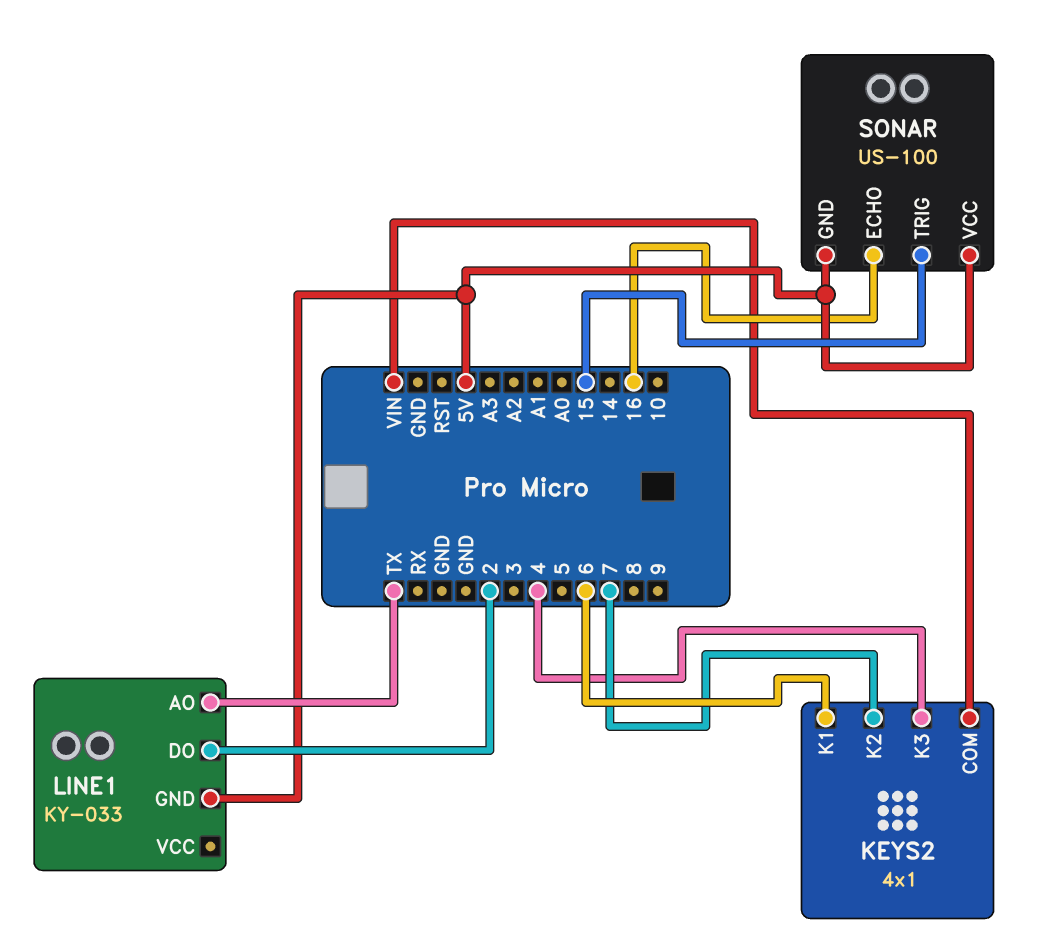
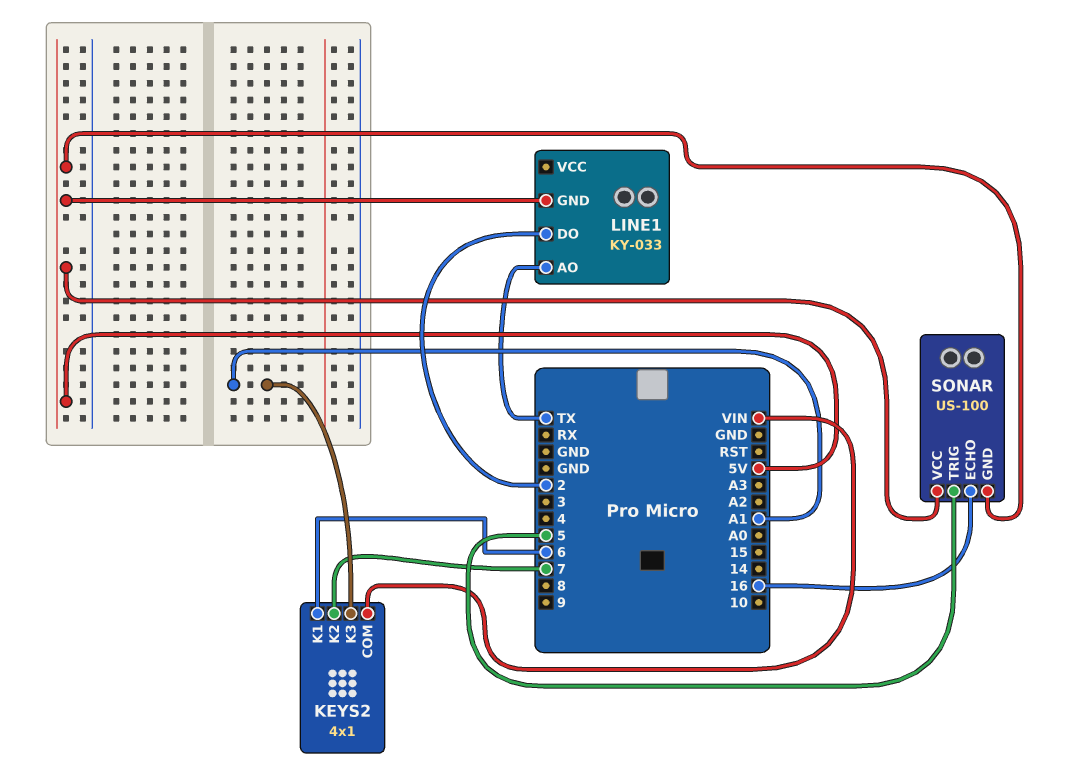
KEYS2 pin K3: 4 -> A1
SONAR pin TRIG: 15 -> 5

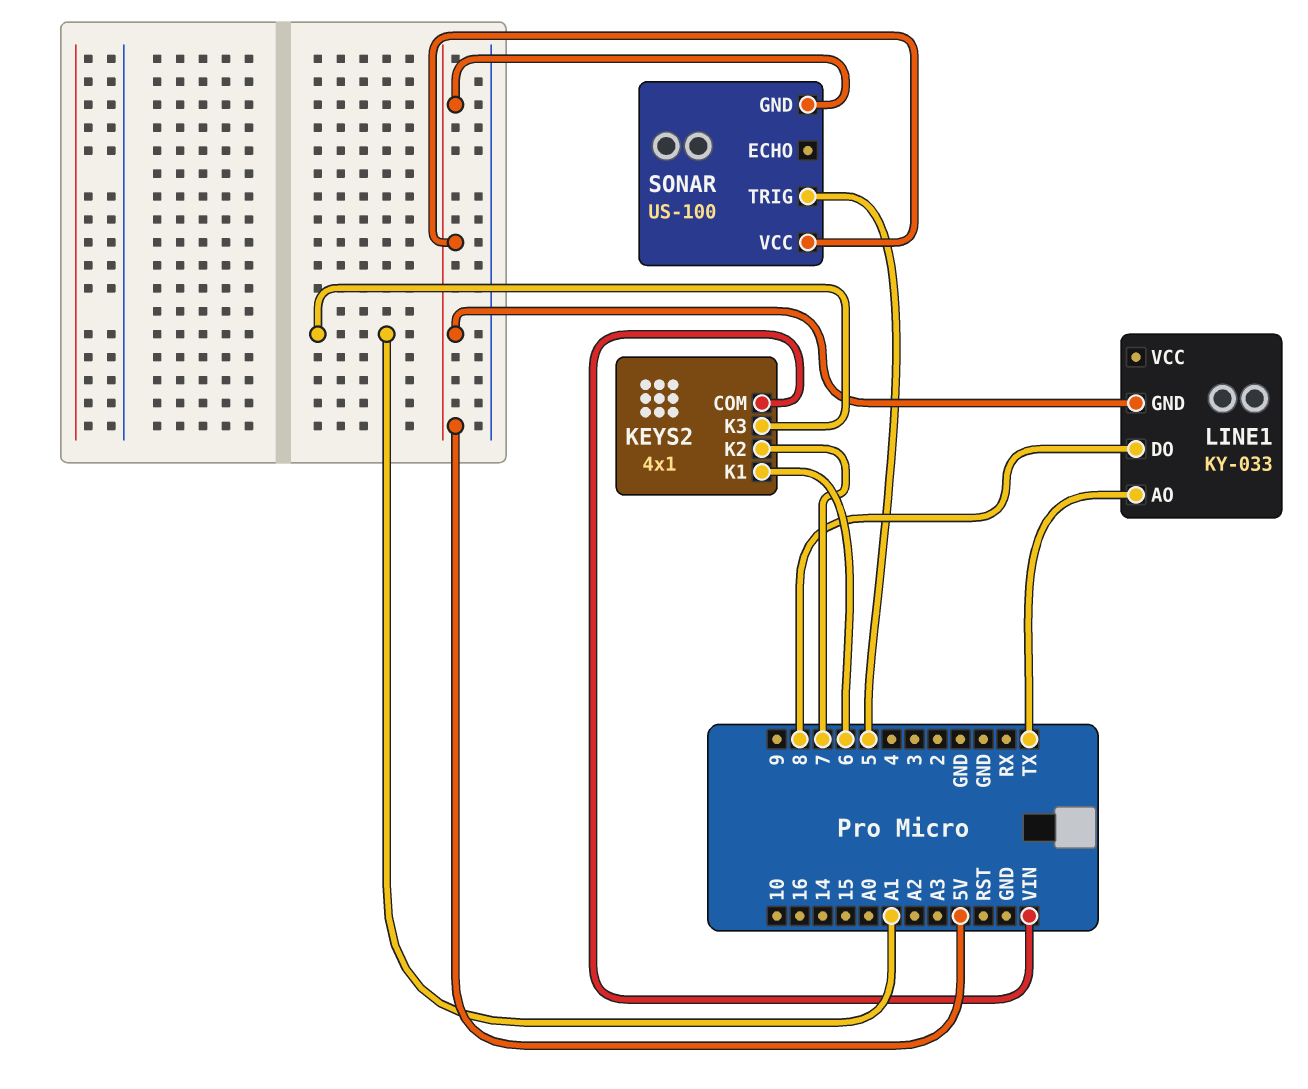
LINE1 pin DO: 2 -> 8
SONAR pin ECHO: 16 -> none

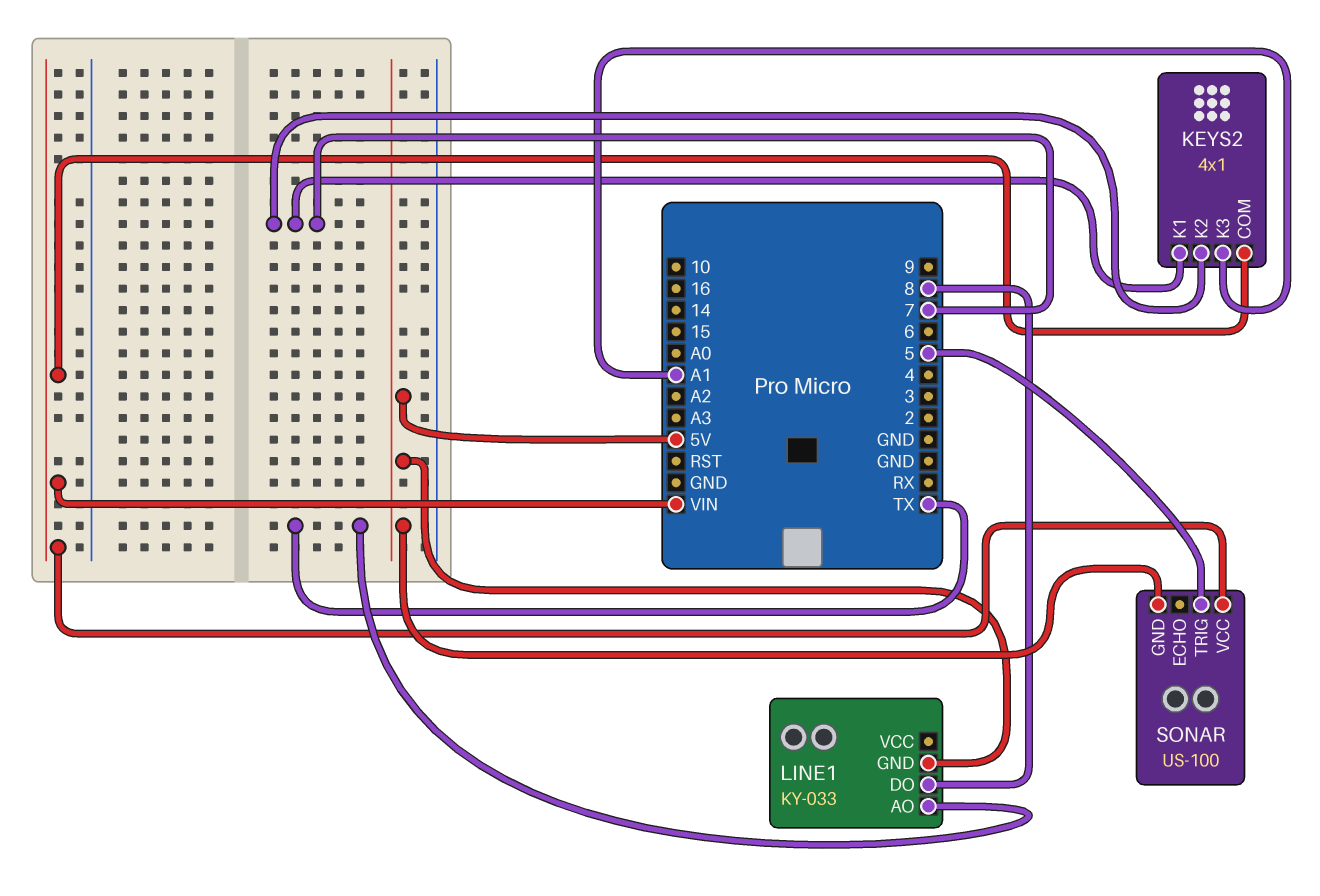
KEYS2 pin K1: 6 -> 7
SONAR pin VCC: 5V -> VIN

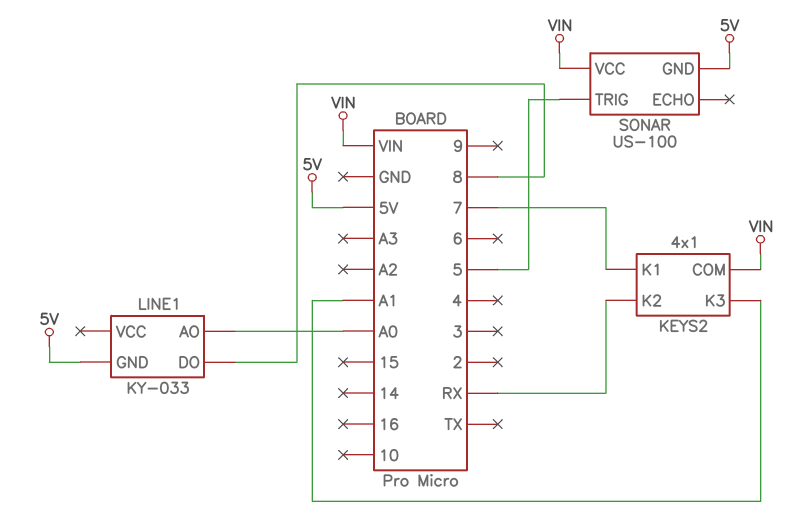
KEYS2 pin K2: 7 -> RX
LINE1 pin AO: TX -> A0

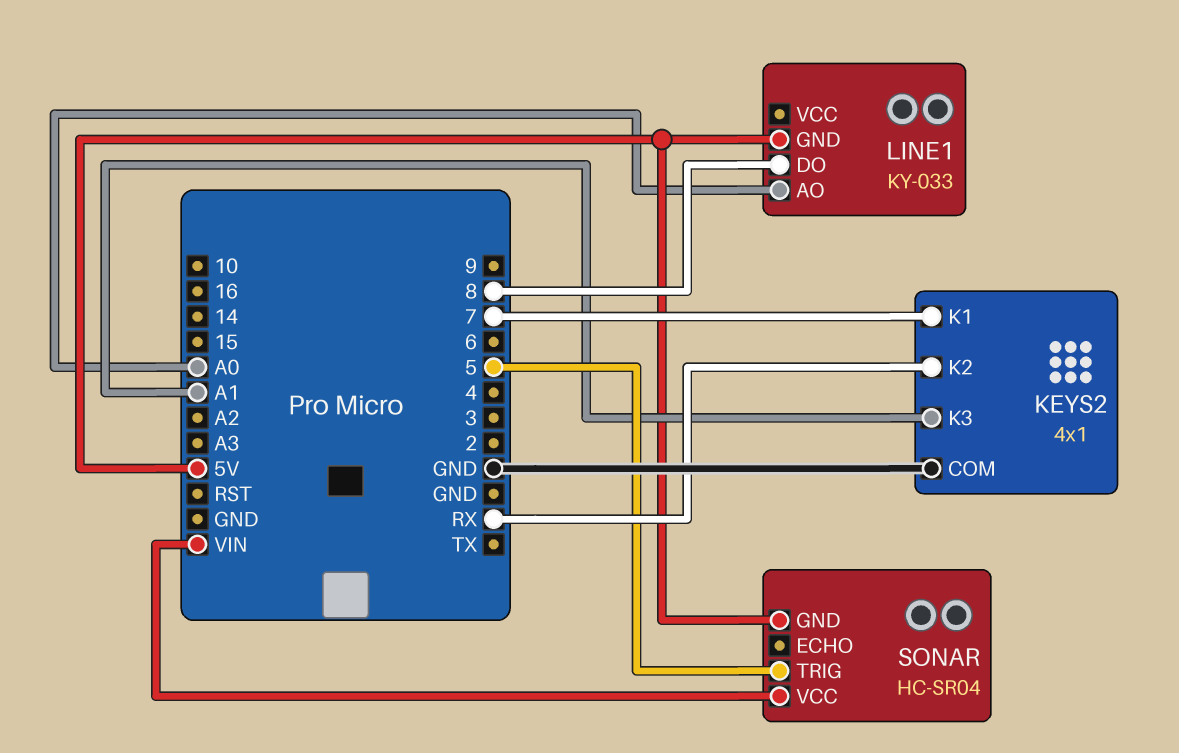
KEYS2 pin COM: VIN -> GND
SONAR: US-100 -> HC-SR04

